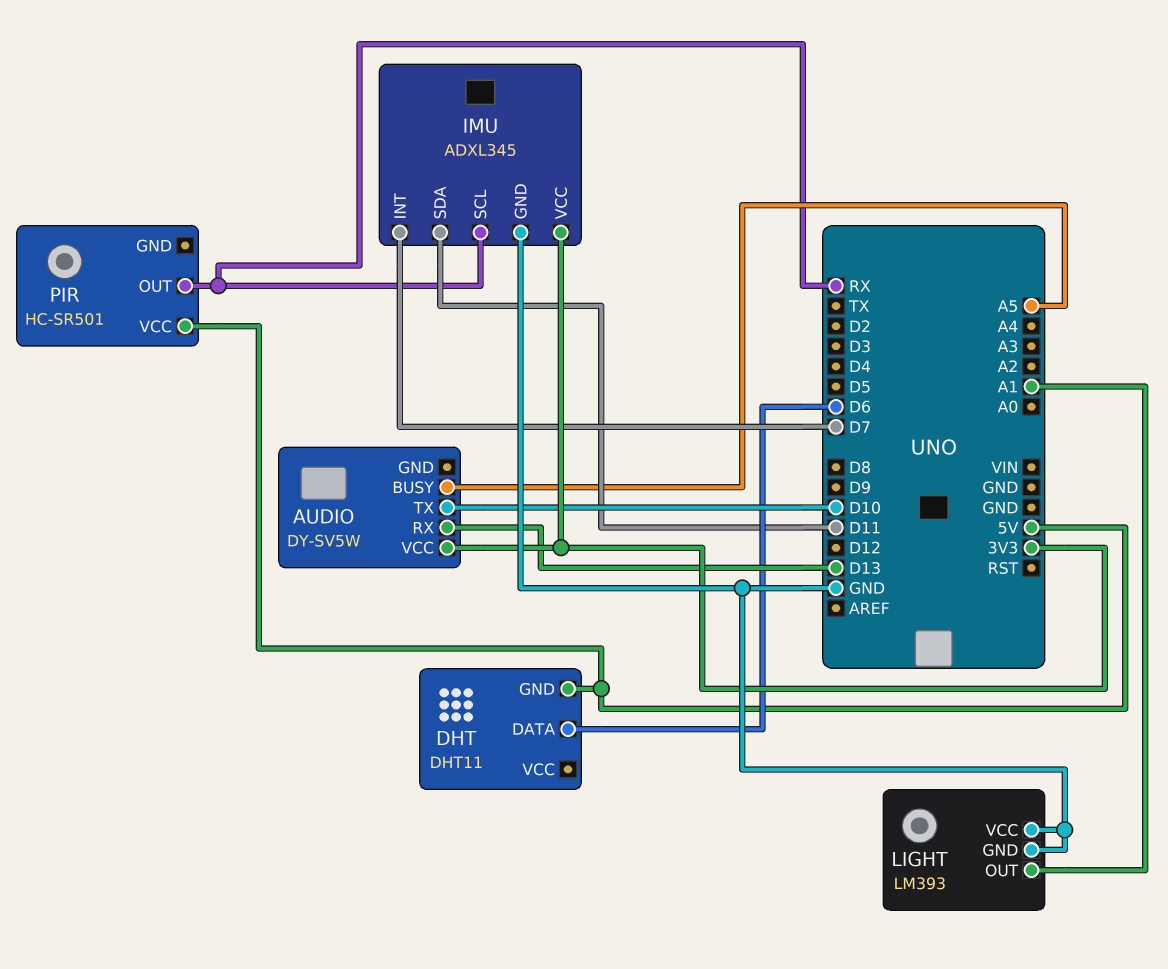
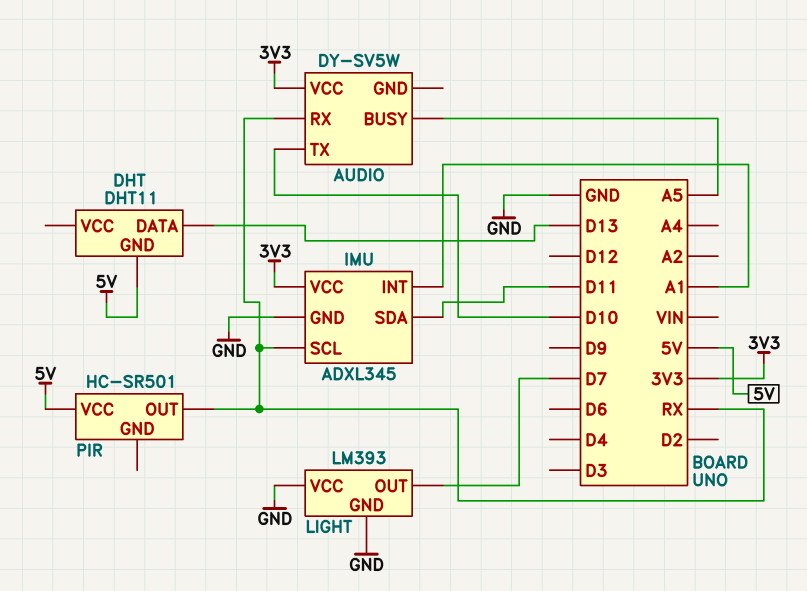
AUDIO pin RX: D13 -> RX
DHT pin DATA: D6 -> D13
IMU pin INT: D7 -> A1
LIGHT pin OUT: A1 -> D7

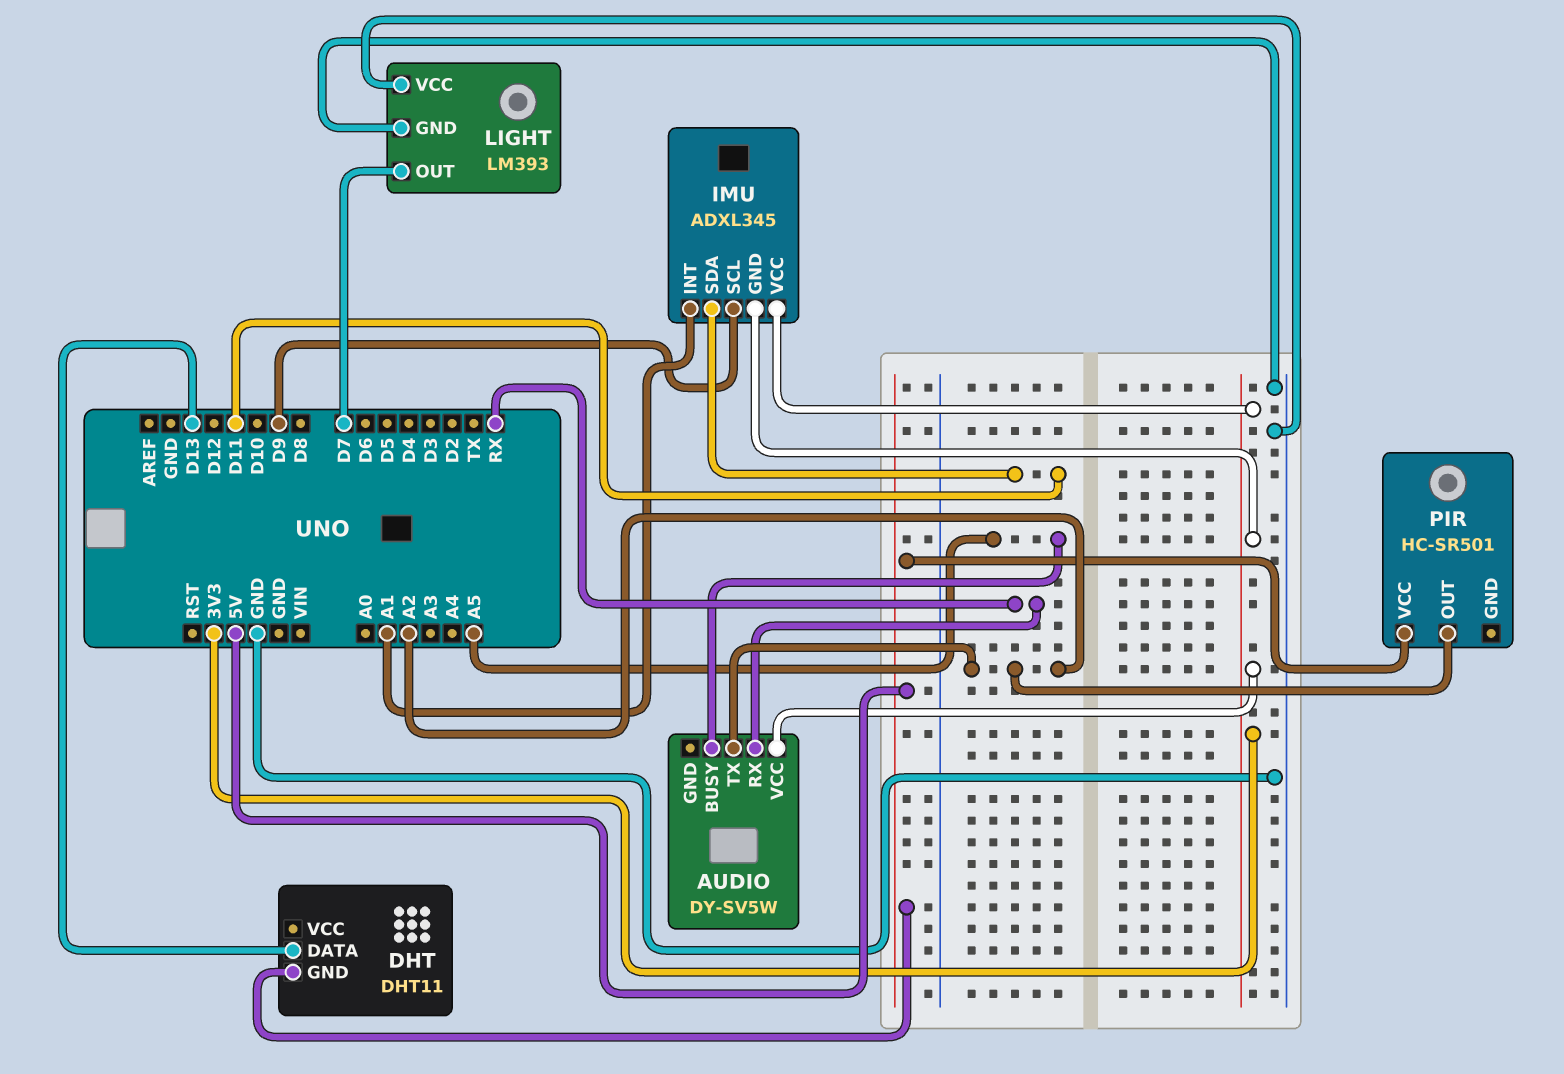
AUDIO pin TX: D10 -> A2
IMU pin GND: GND -> 3V3
IMU pin SCL: RX -> D9
PIR pin OUT: RX -> A2

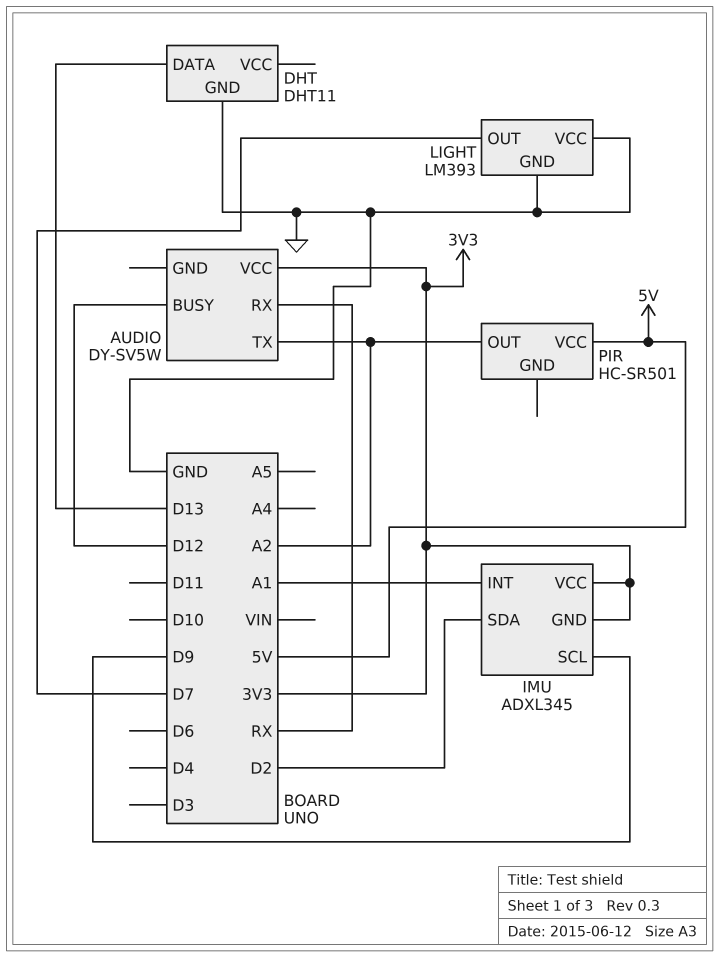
AUDIO pin BUSY: A5 -> D12
DHT pin GND: 5V -> GND
IMU pin SDA: D11 -> D2

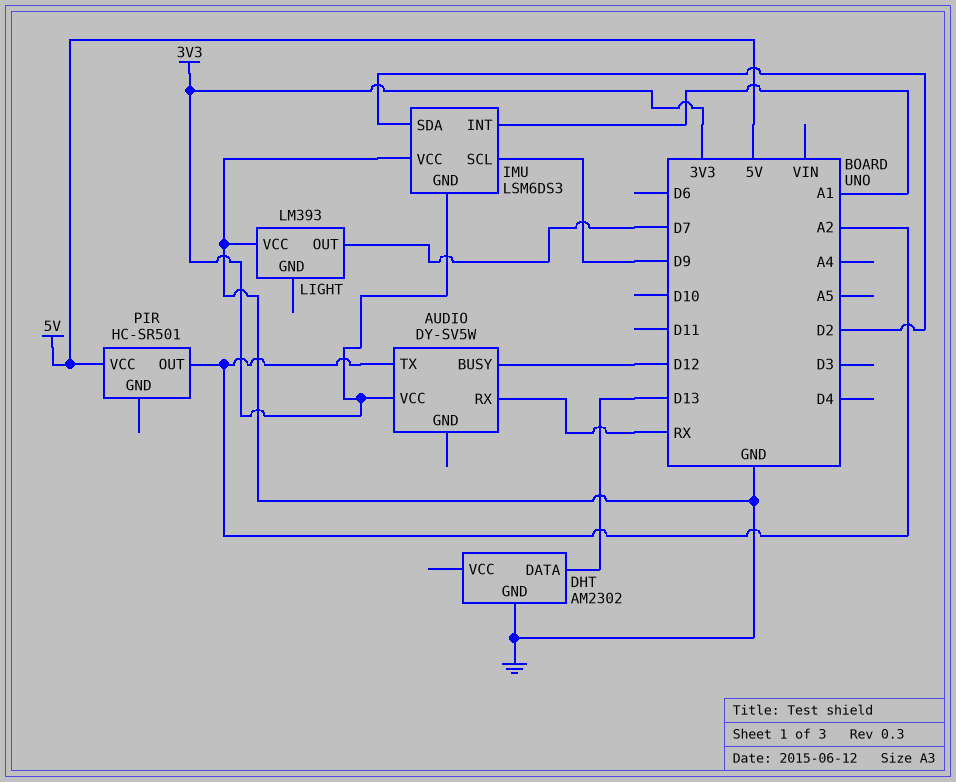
DHT: DHT11 -> AM2302
IMU: ADXL345 -> LSM6DS3
IMU pin VCC: 3V3 -> GND
LIGHT pin GND: GND -> none

